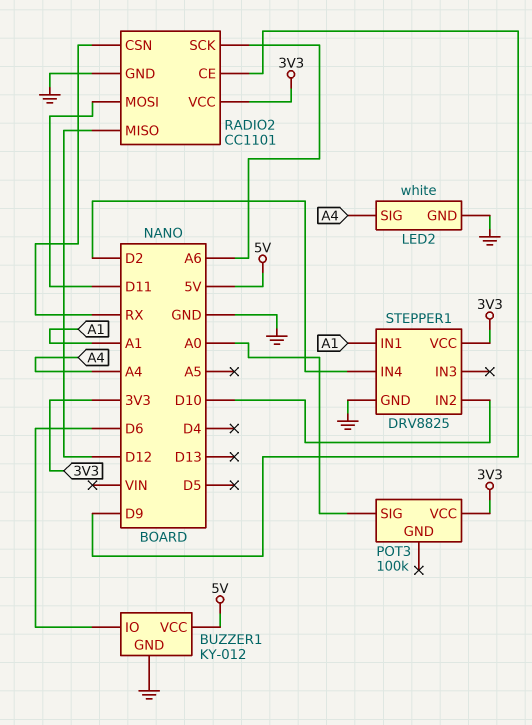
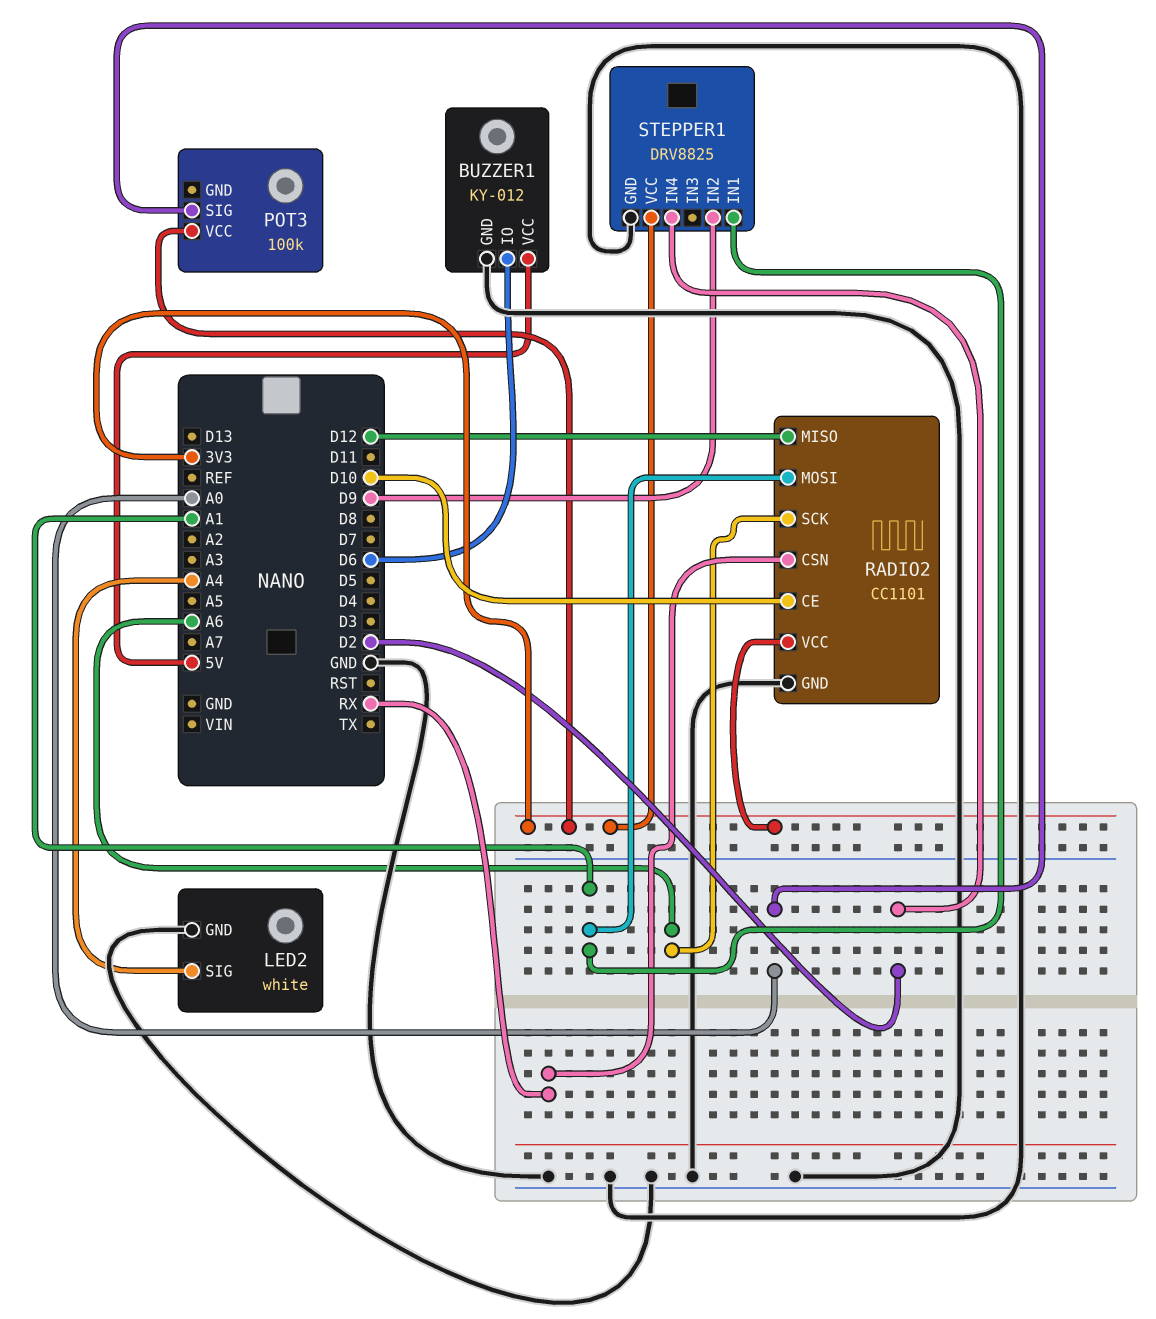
RADIO2 pin CE: D9 -> D10
RADIO2 pin MOSI: D11 -> A1
STEPPER1 pin IN2: D10 -> D9

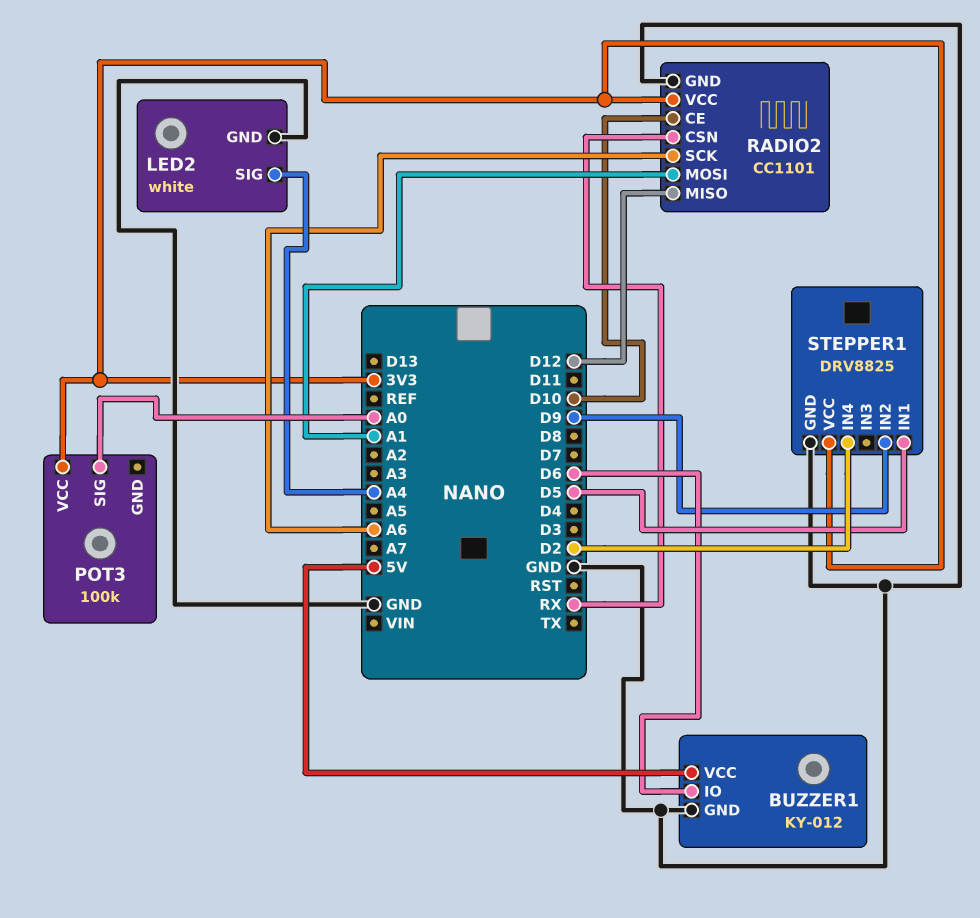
STEPPER1 pin IN1: A1 -> D5

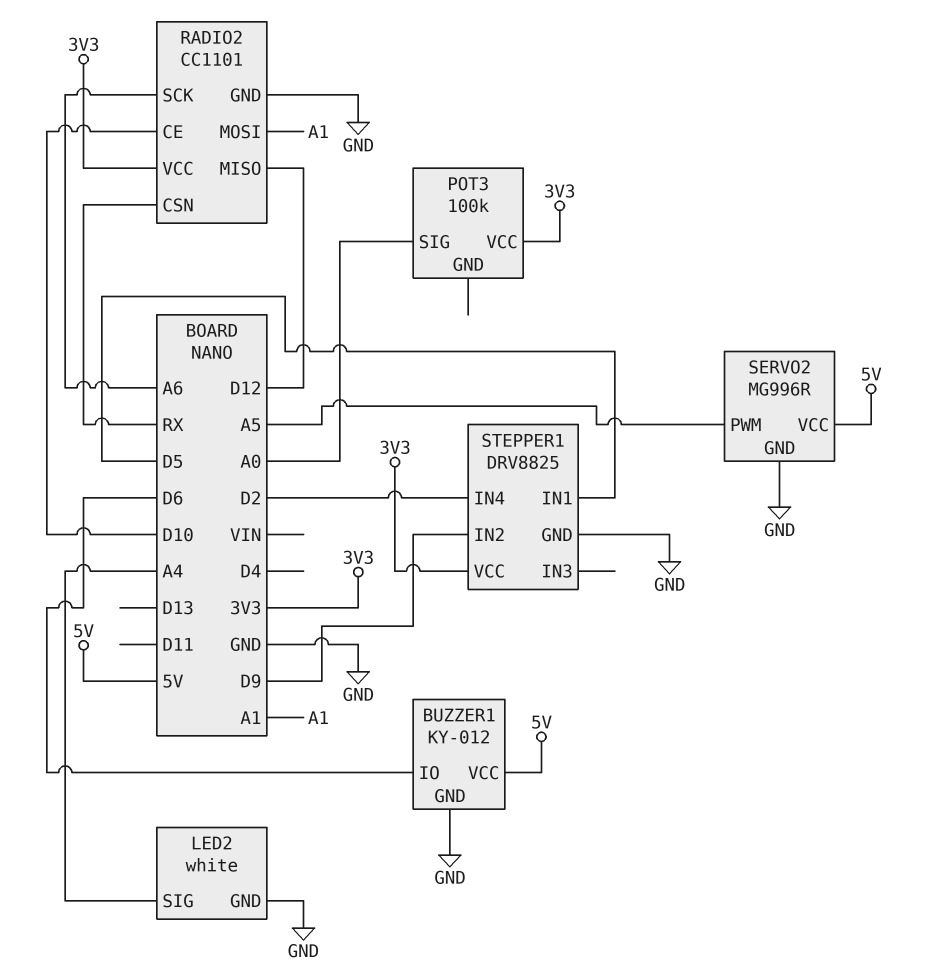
SERVO2: none -> MG996R
SERVO2 pin GND: none -> GND
SERVO2 pin PWM: none -> A5
SERVO2 pin VCC: none -> 5V

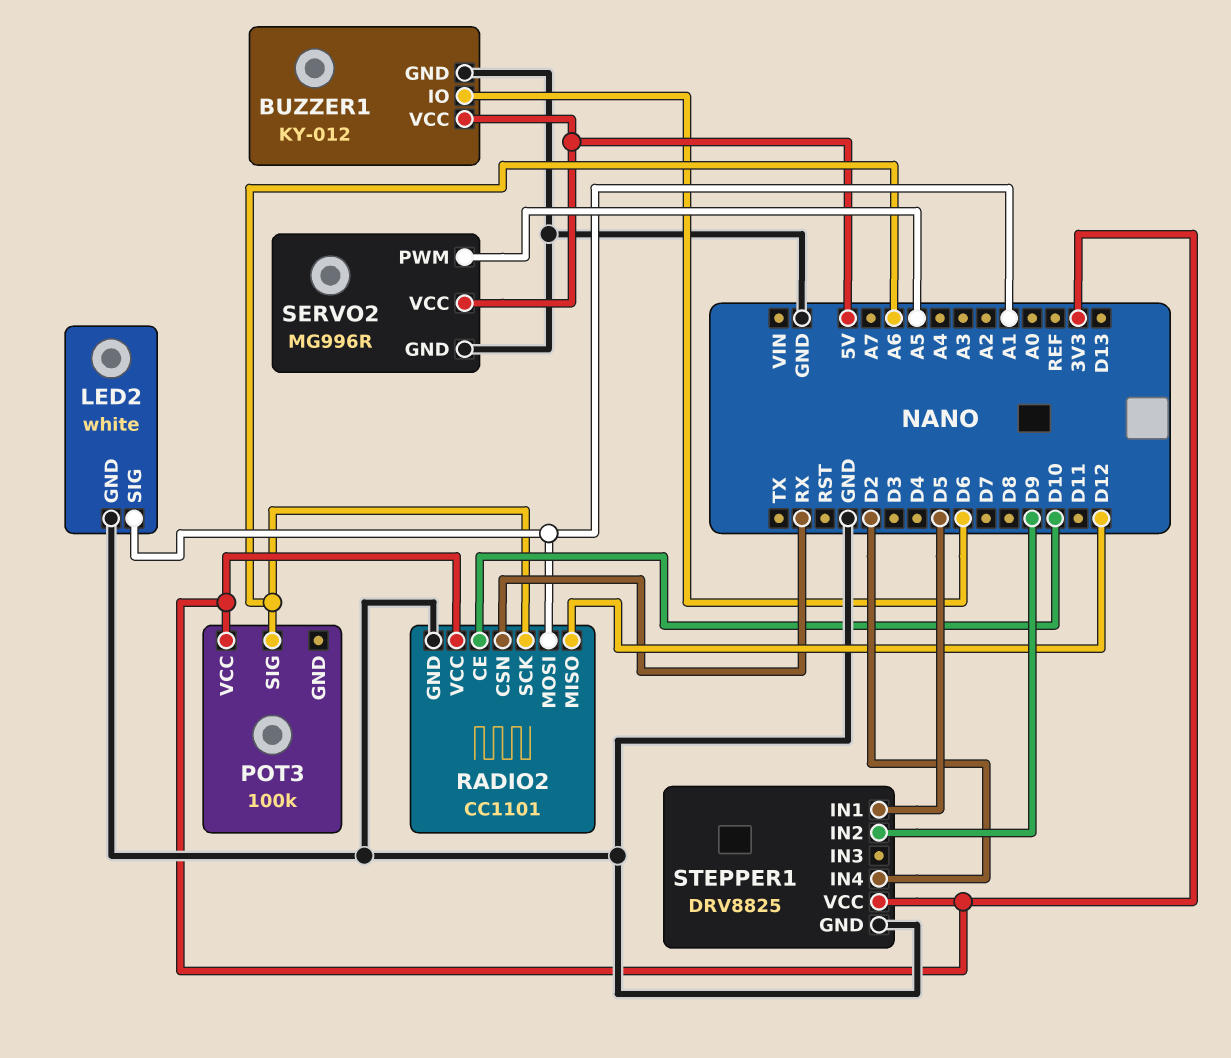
LED2 pin SIG: A4 -> A1
POT3 pin SIG: A0 -> A6

